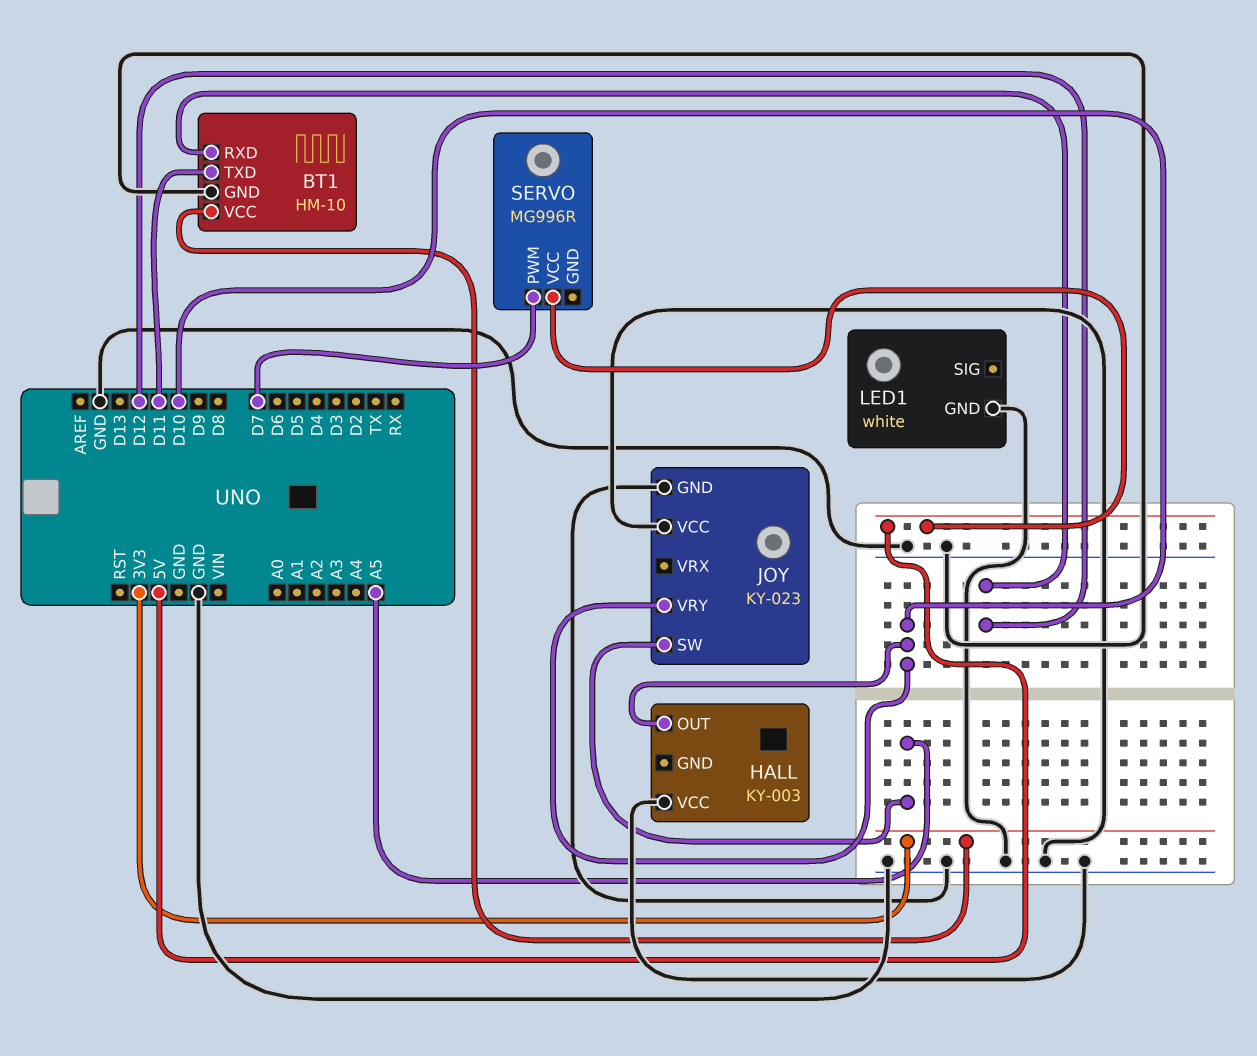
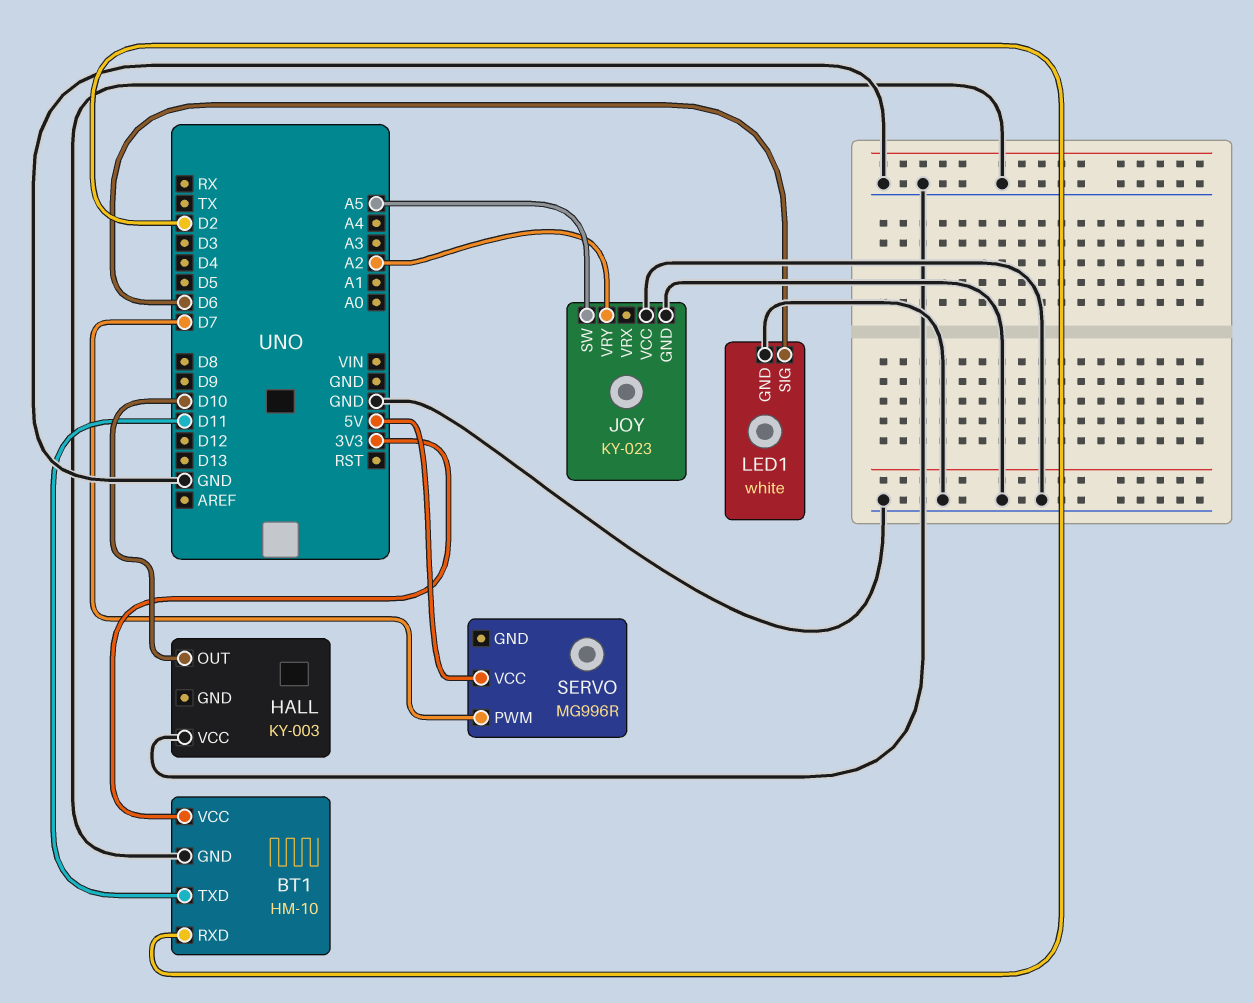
BT1 pin RXD: D12 -> D2
JOY pin VRY: D10 -> A2
LED1 pin SIG: none -> D6

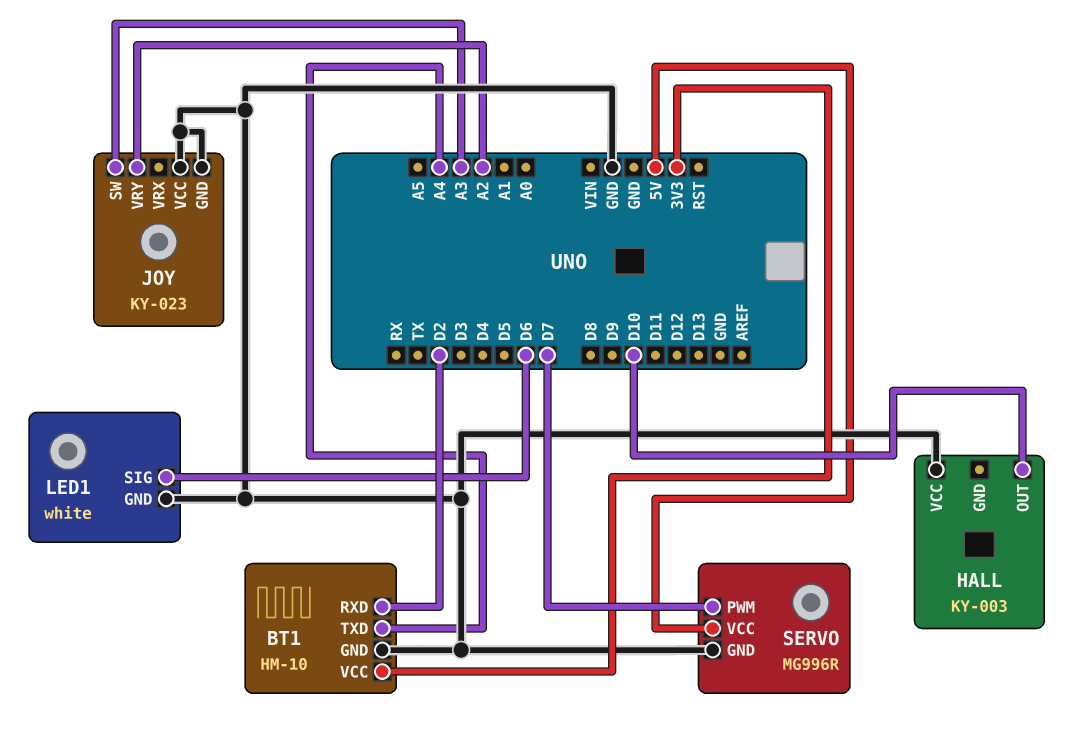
BT1 pin TXD: D11 -> A4
JOY pin SW: A5 -> A3
SERVO pin GND: none -> GND

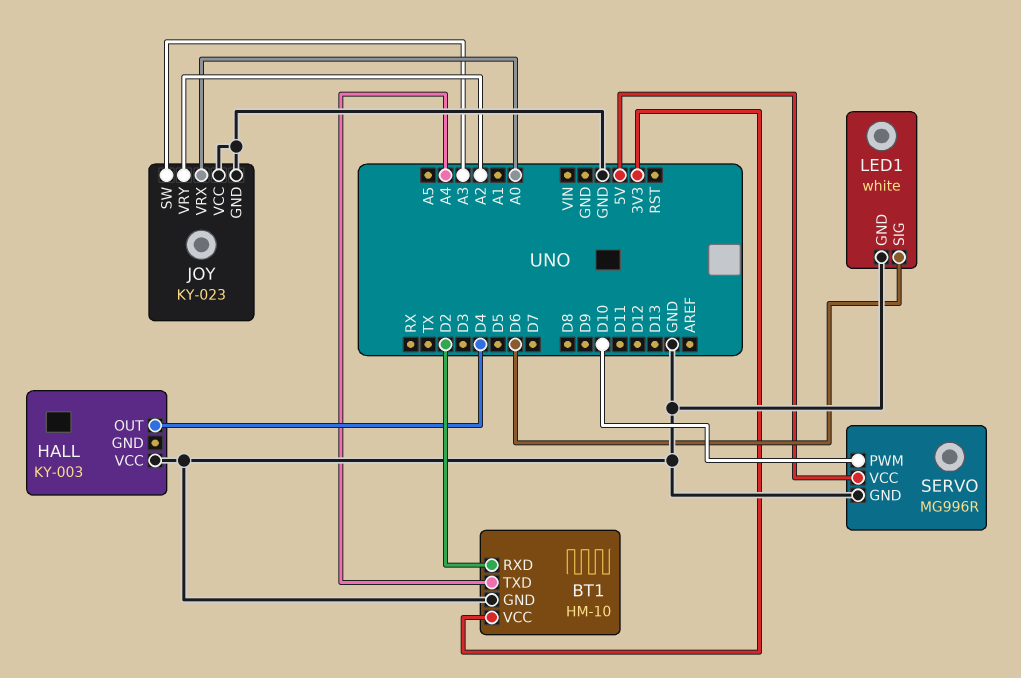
HALL pin OUT: D10 -> D4
JOY pin VRX: none -> A0
SERVO pin PWM: D7 -> D10

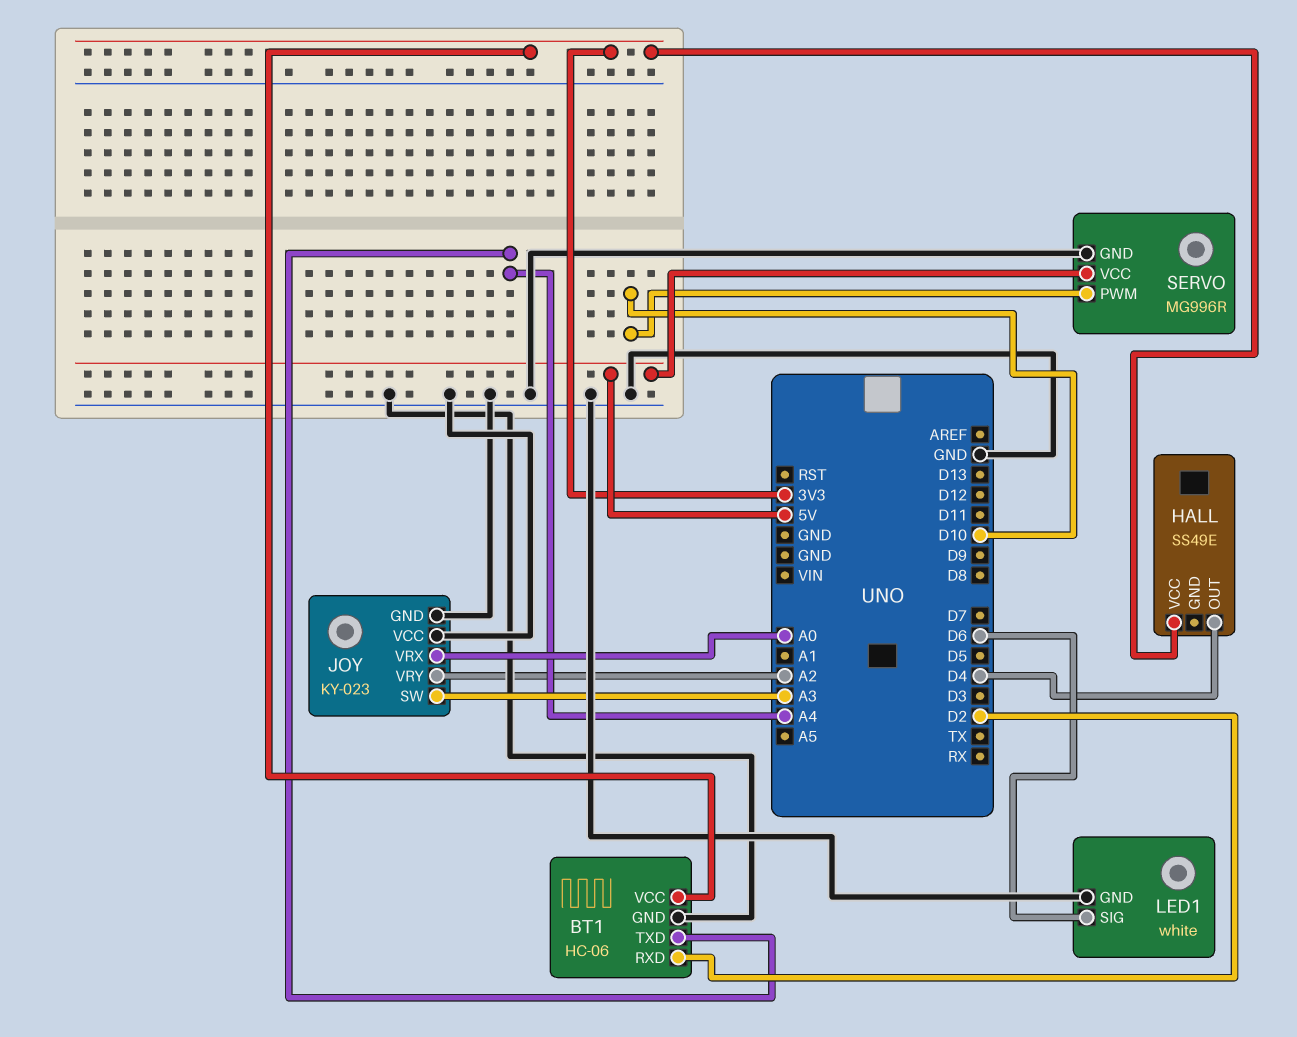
BT1: HM-10 -> HC-06
HALL: KY-003 -> SS49E
HALL pin VCC: GND -> 3V3

